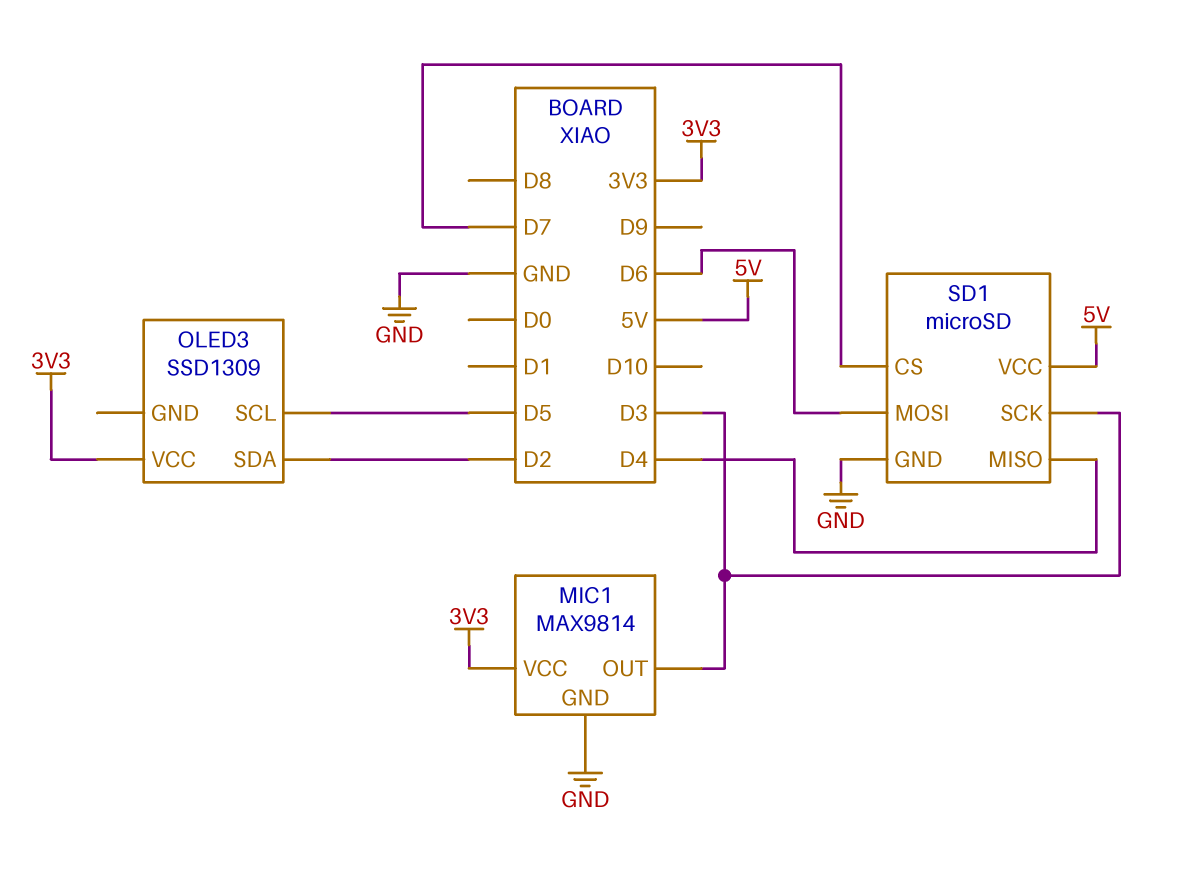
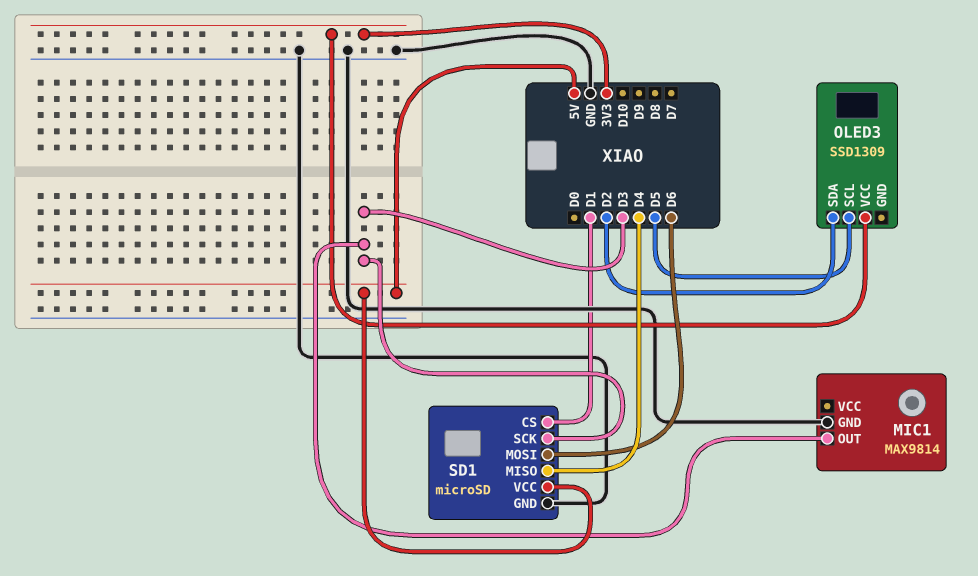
MIC1 pin VCC: 3V3 -> none
SD1 pin CS: D7 -> D1

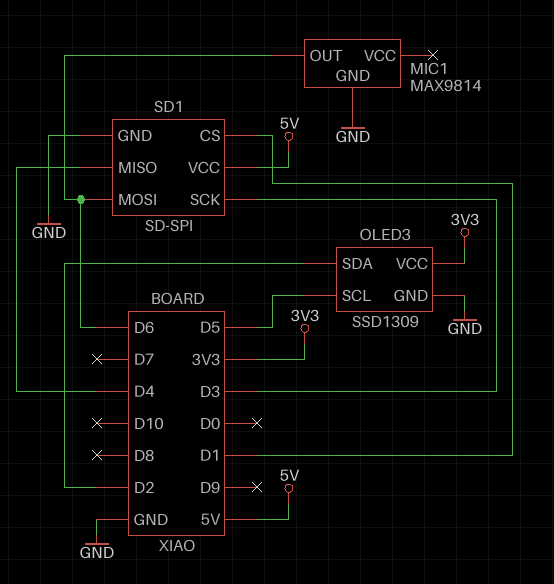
MIC1 pin OUT: D3 -> D6
OLED3 pin GND: none -> GND
SD1: microSD -> SD-SPI

